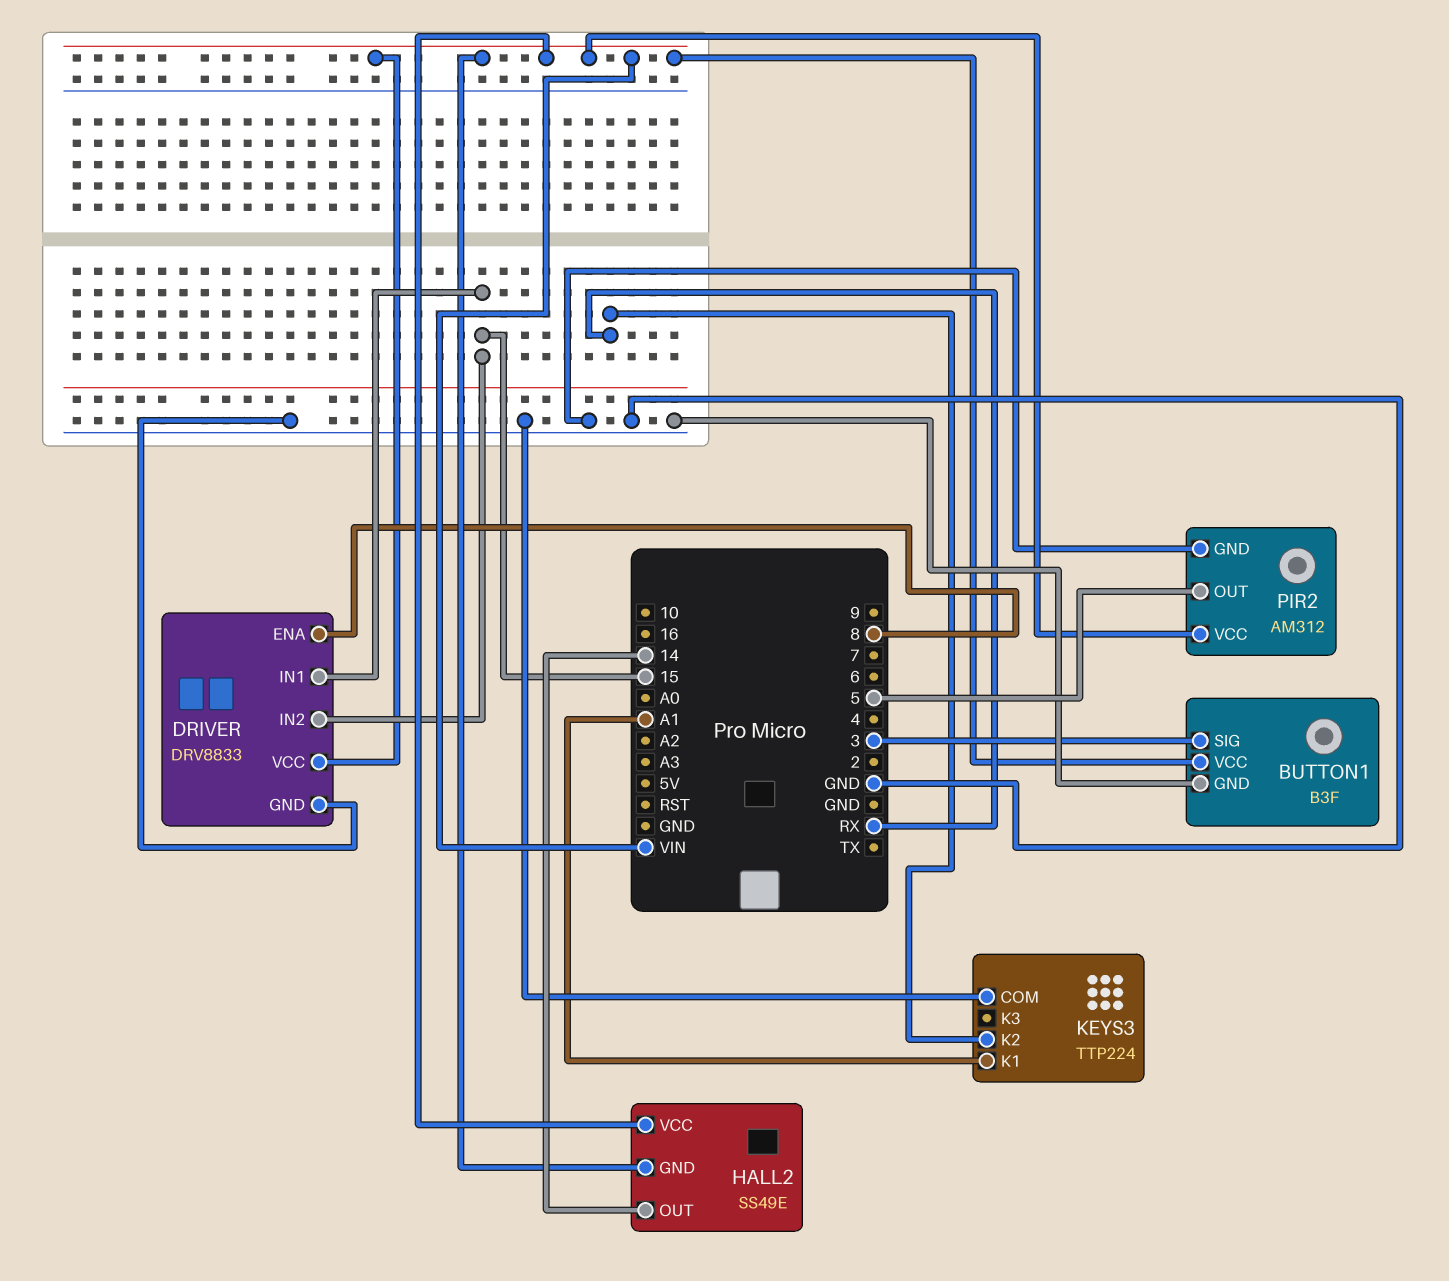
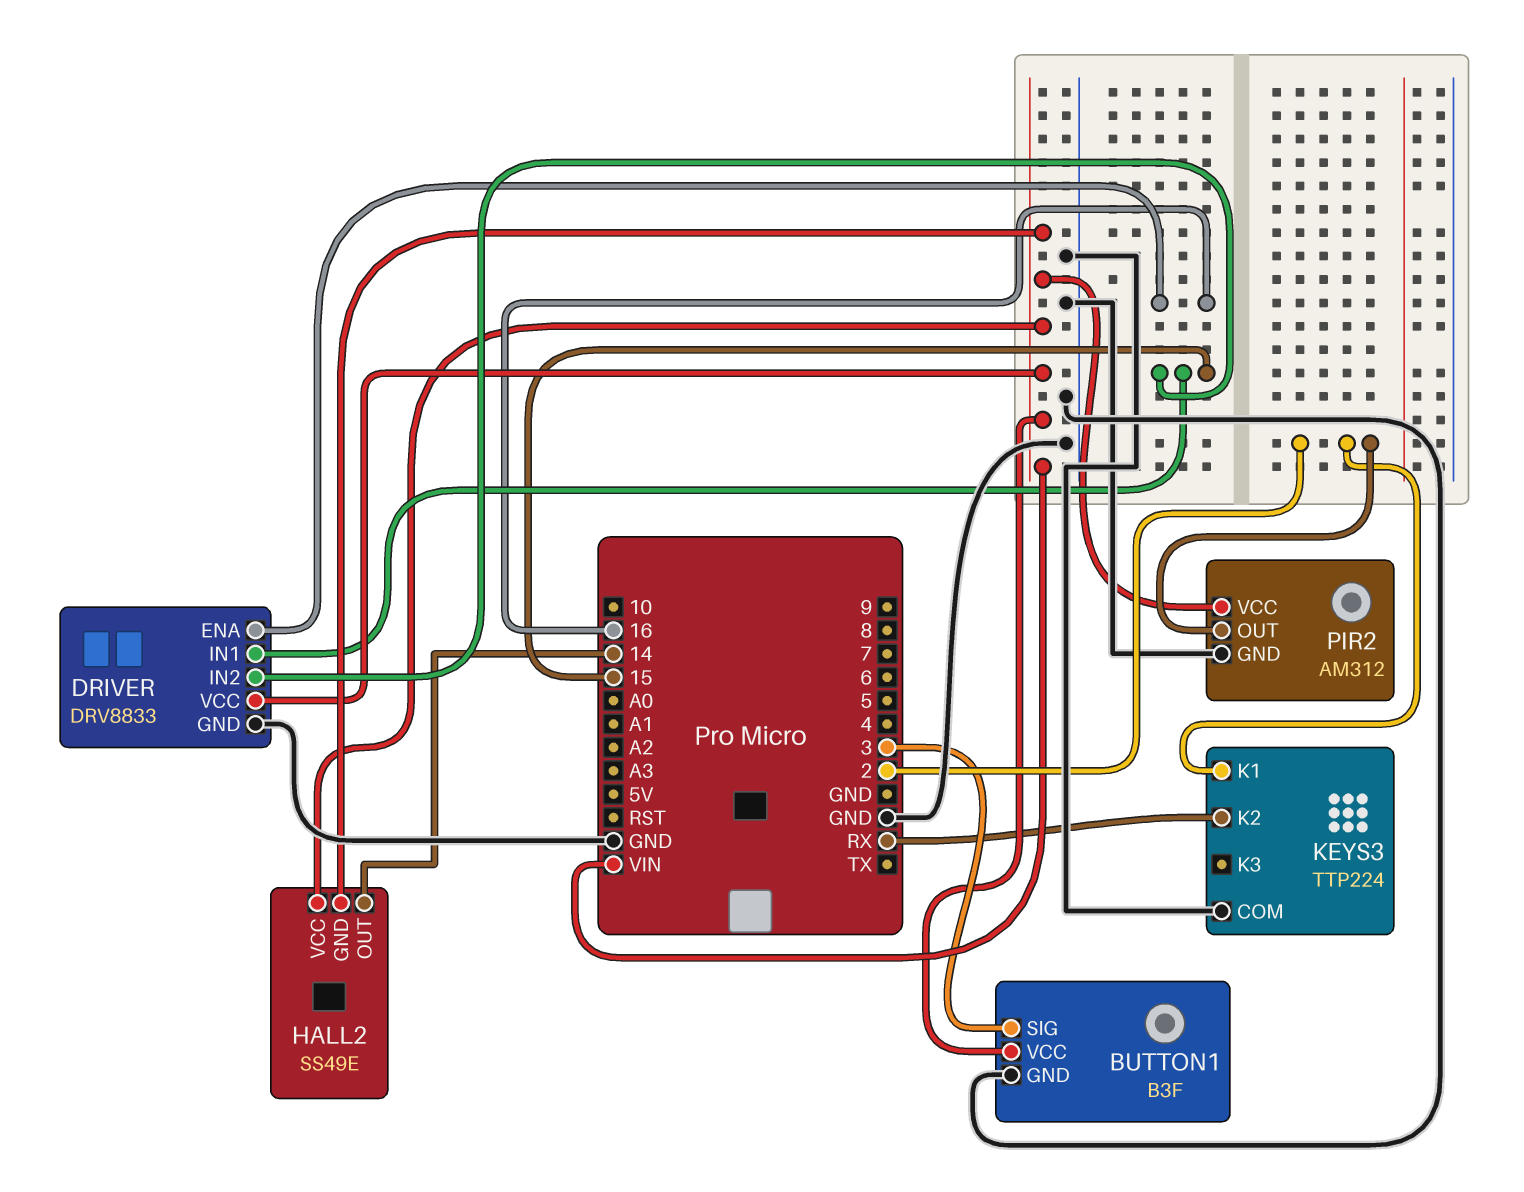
DRIVER pin ENA: 8 -> 16
KEYS3 pin K1: A1 -> 2
PIR2 pin OUT: 5 -> 2

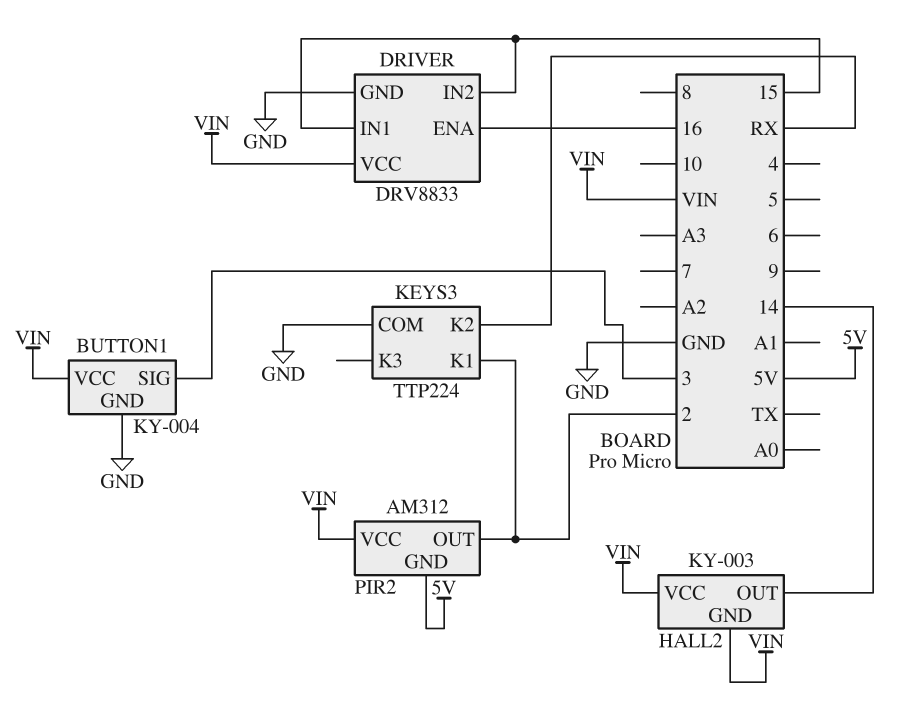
BUTTON1: B3F -> KY-004
HALL2: SS49E -> KY-003
PIR2 pin GND: GND -> 5V

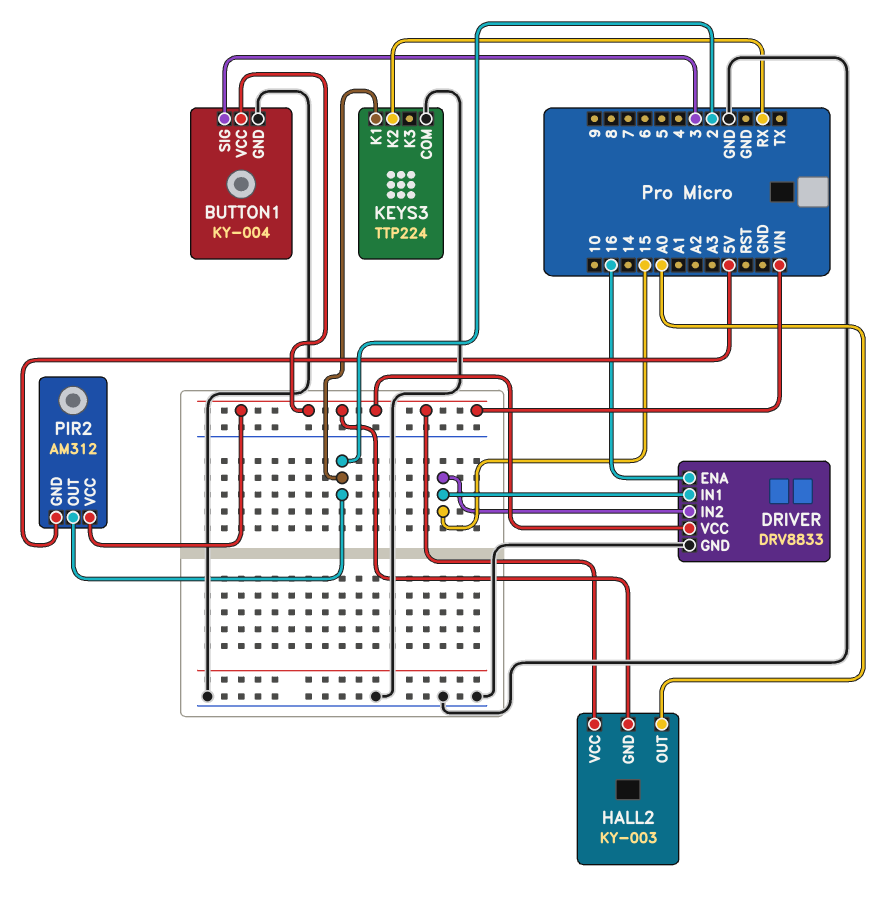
HALL2 pin OUT: 14 -> A0

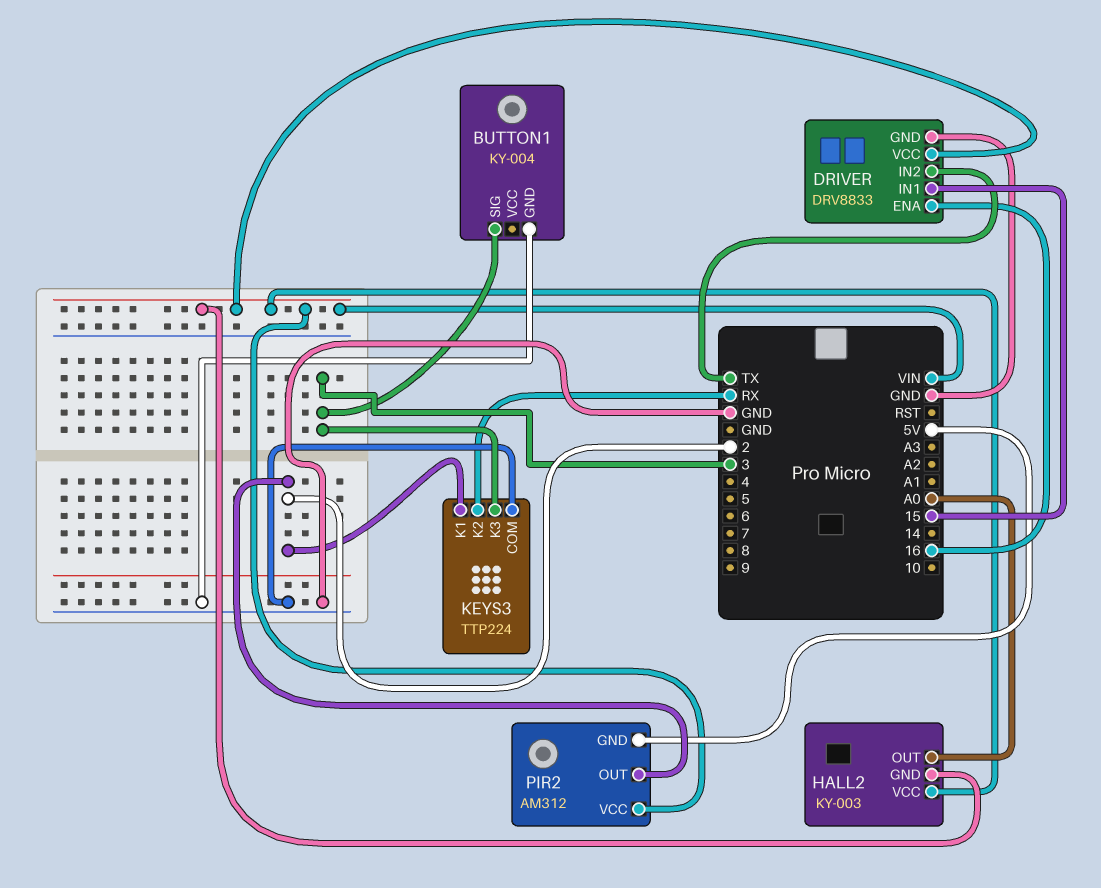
BUTTON1 pin VCC: VIN -> none
DRIVER pin IN2: 15 -> TX
KEYS3 pin K3: none -> 3

